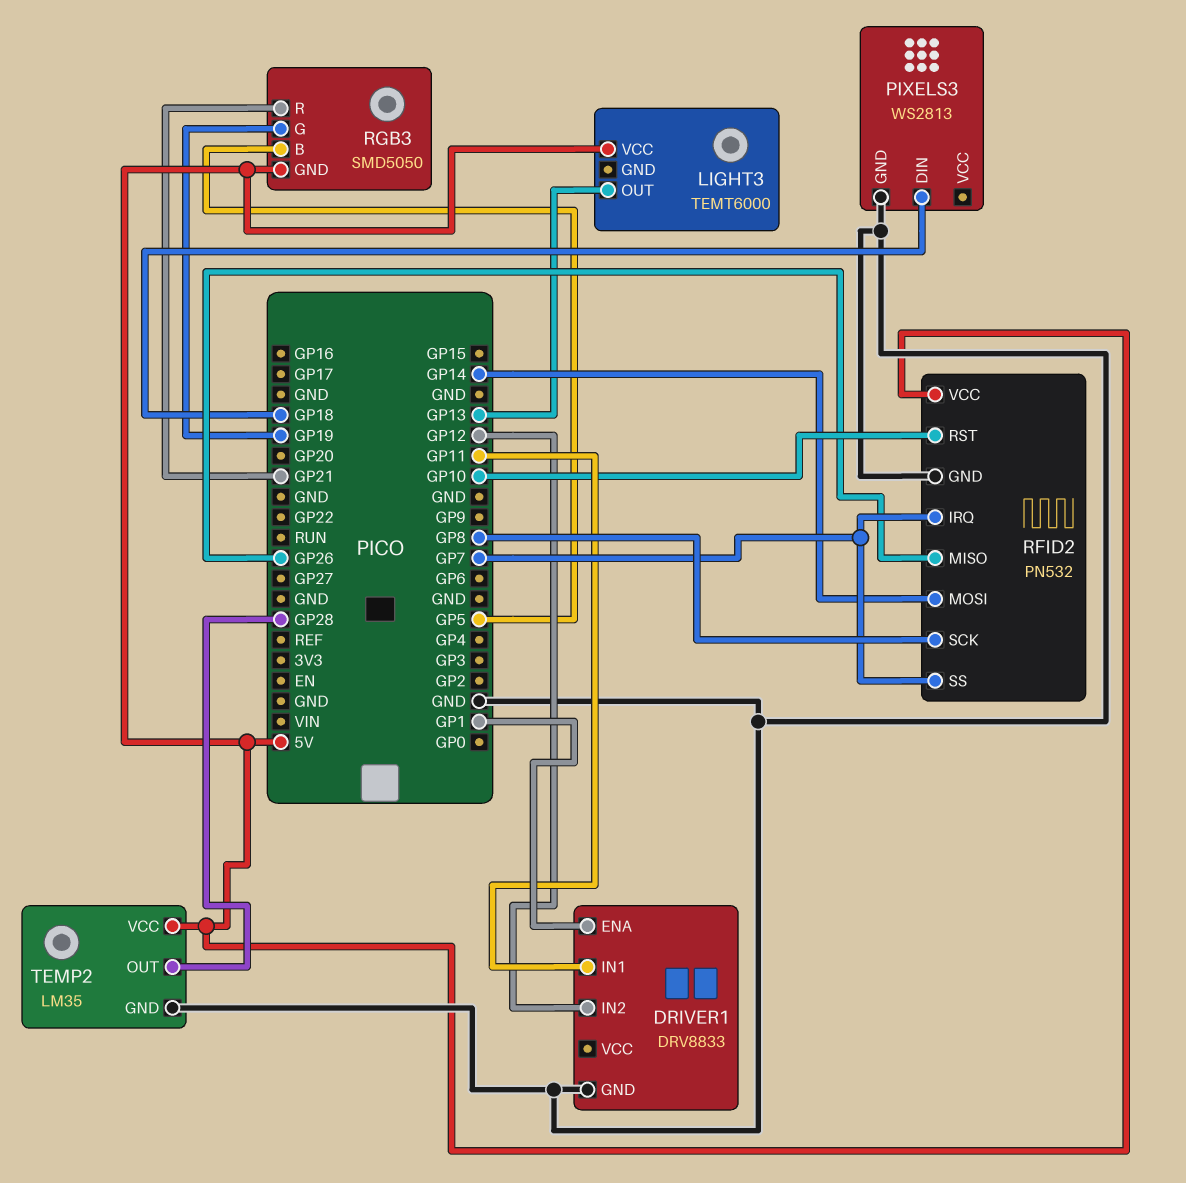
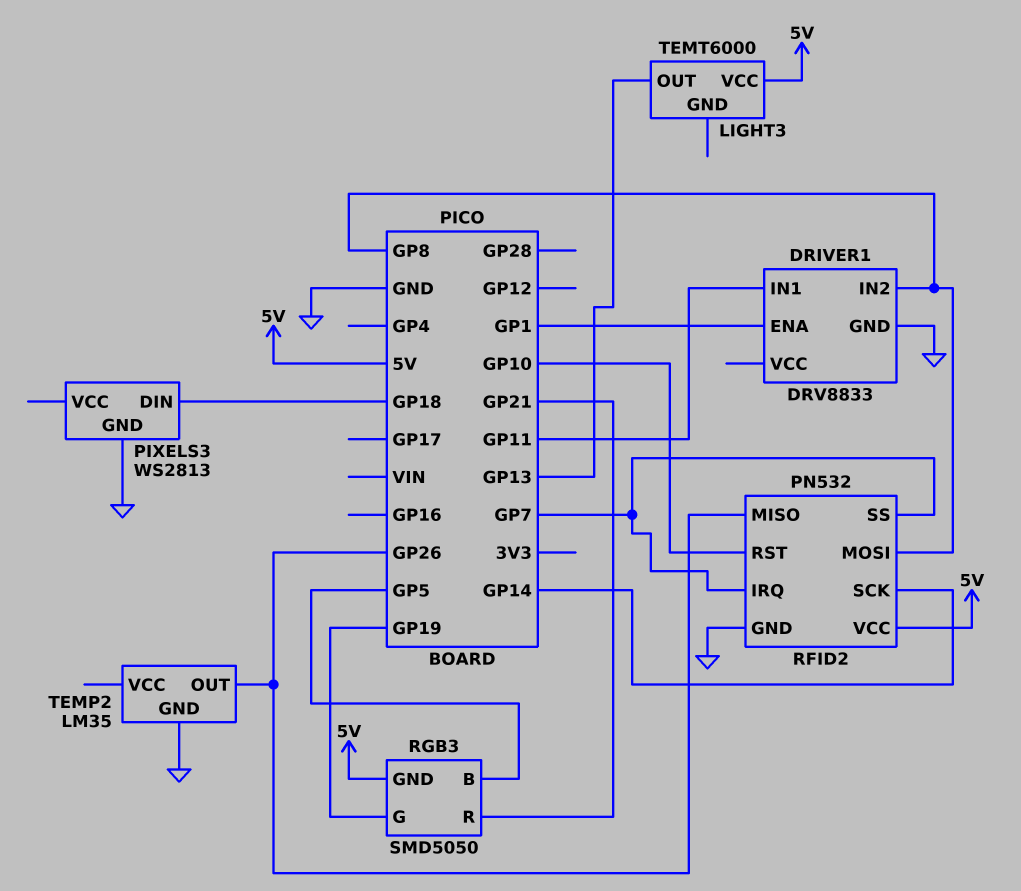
DRIVER1 pin IN2: GP12 -> GP8
RFID2 pin MOSI: GP14 -> GP8
RFID2 pin SCK: GP8 -> GP14
TEMP2 pin OUT: GP28 -> GP26
TEMP2 pin VCC: 5V -> none

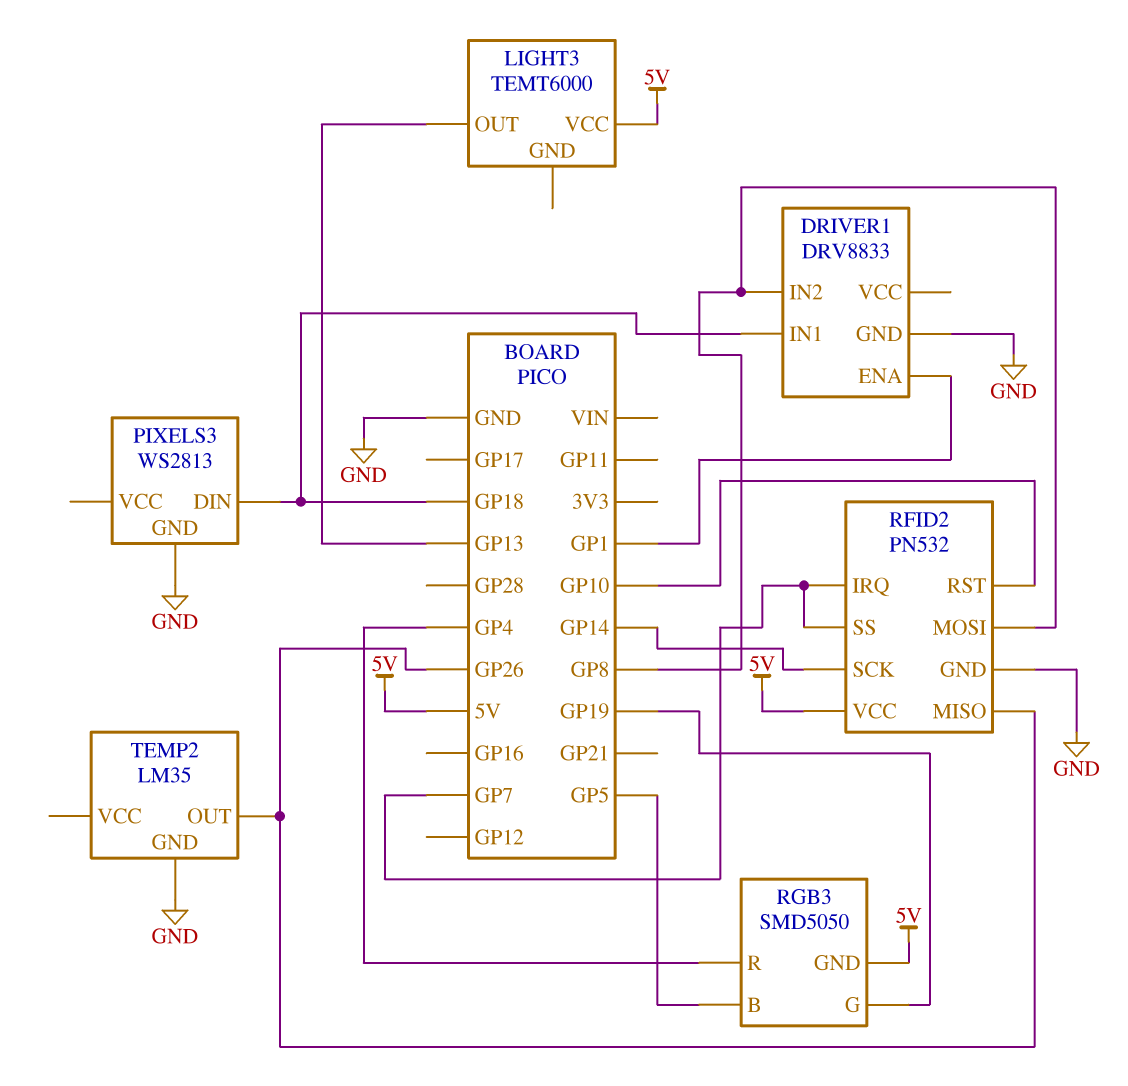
DRIVER1 pin IN1: GP11 -> GP18
RGB3 pin R: GP21 -> GP4

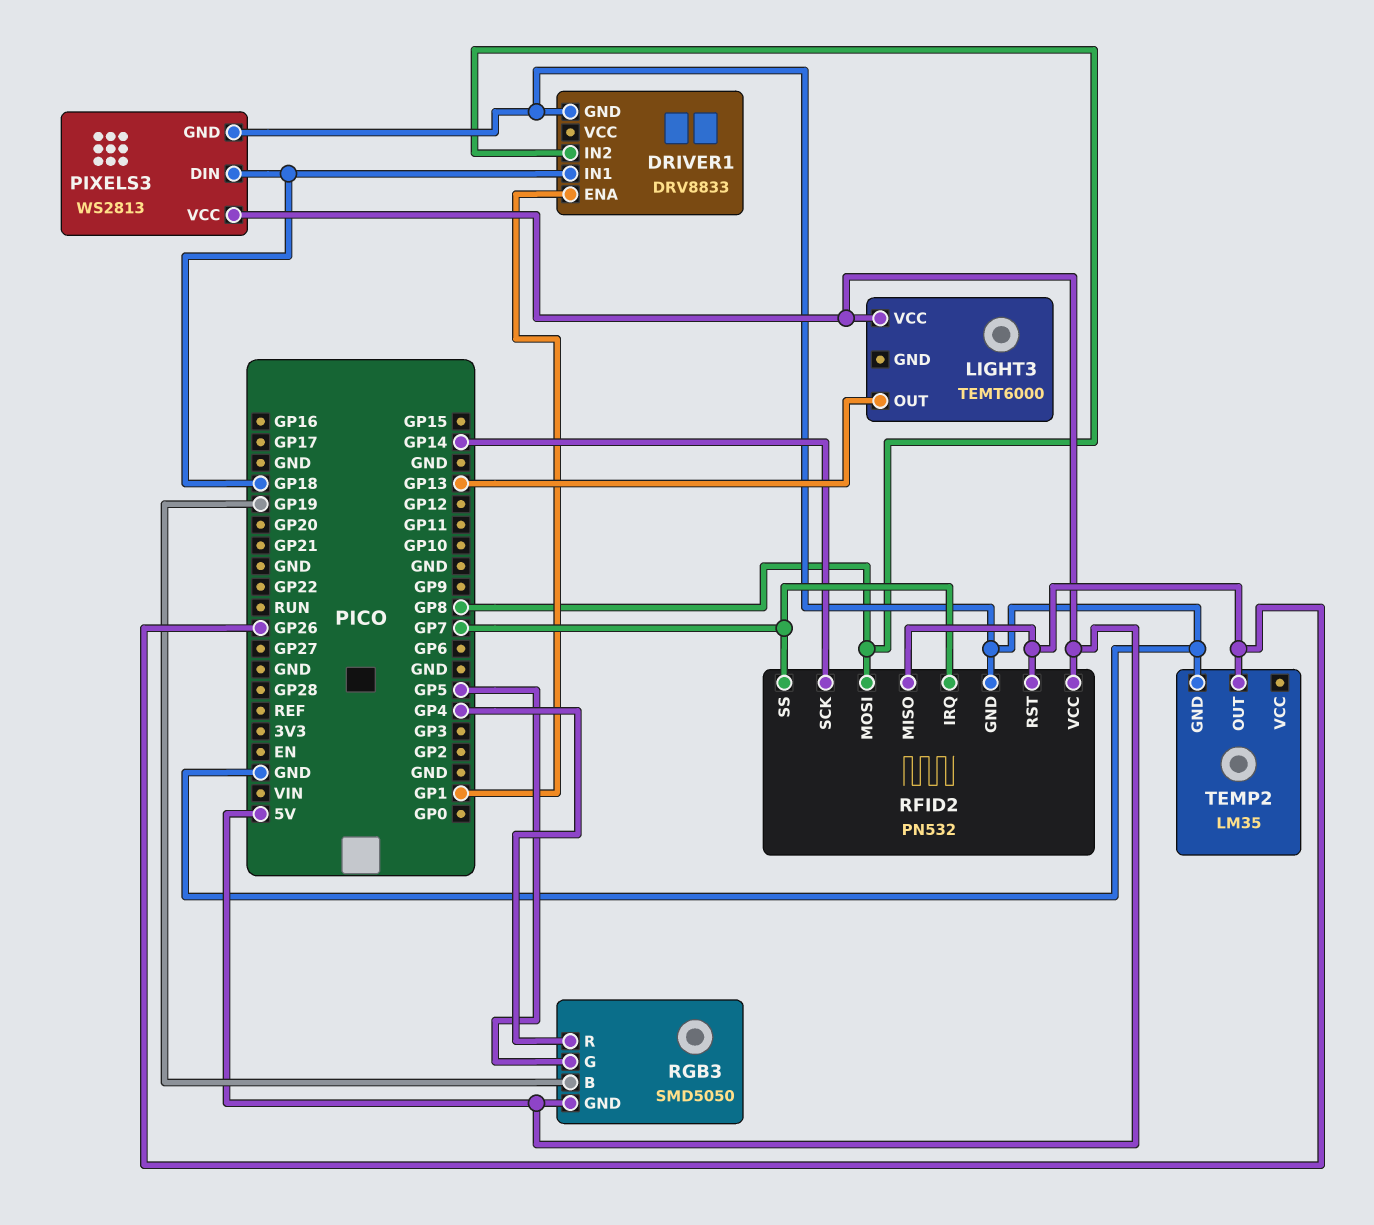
PIXELS3 pin VCC: none -> 5V
RFID2 pin RST: GP10 -> GP26
RGB3 pin B: GP5 -> GP19
RGB3 pin G: GP19 -> GP5

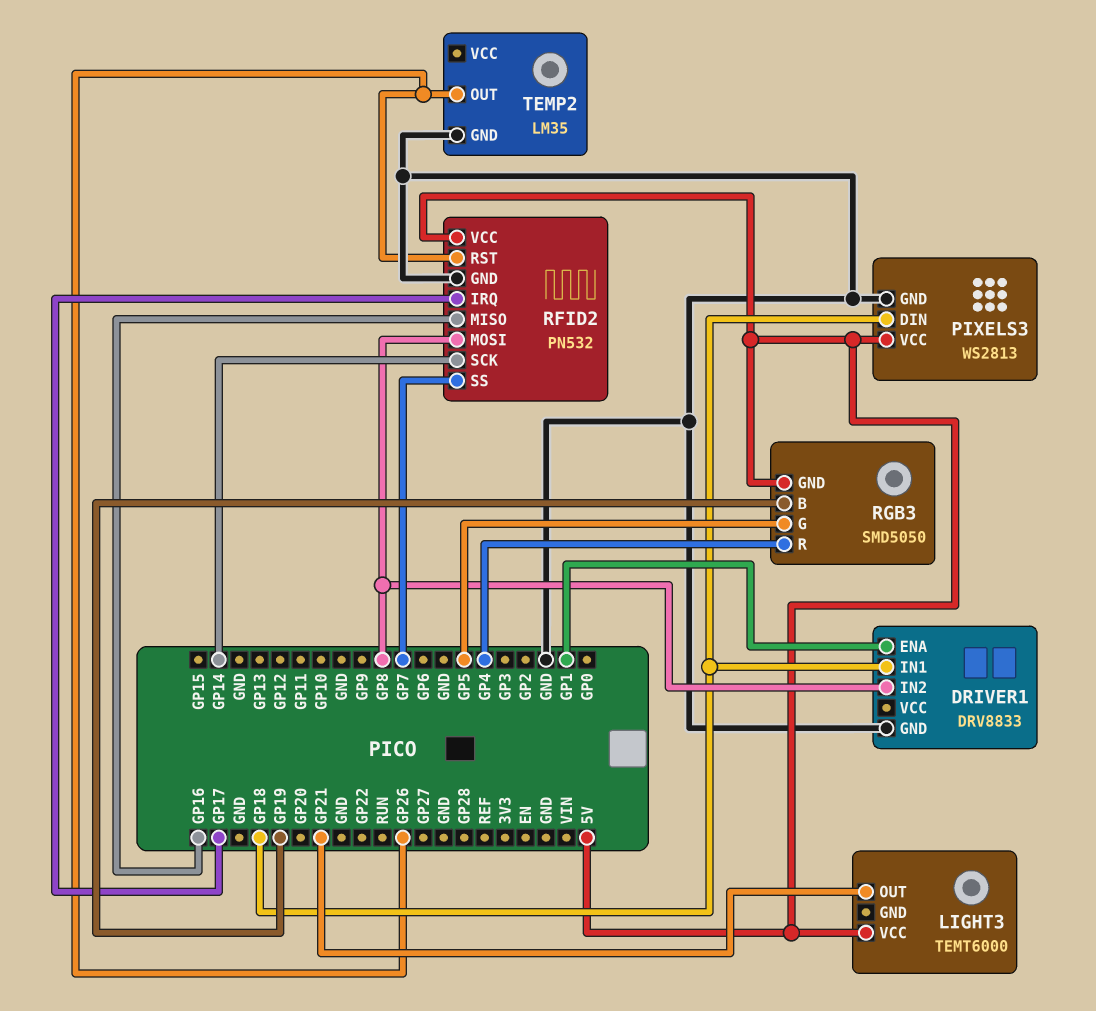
LIGHT3 pin OUT: GP13 -> GP21
RFID2 pin IRQ: GP7 -> GP17
RFID2 pin MISO: GP26 -> GP16

